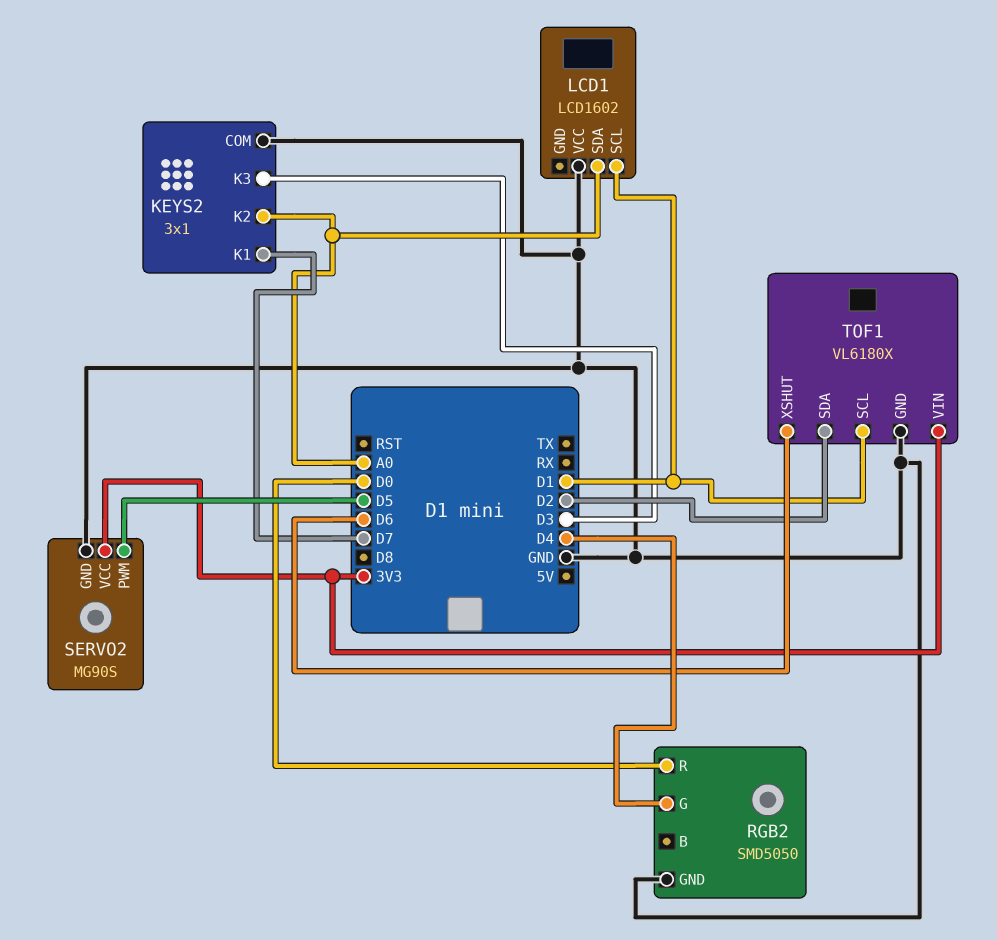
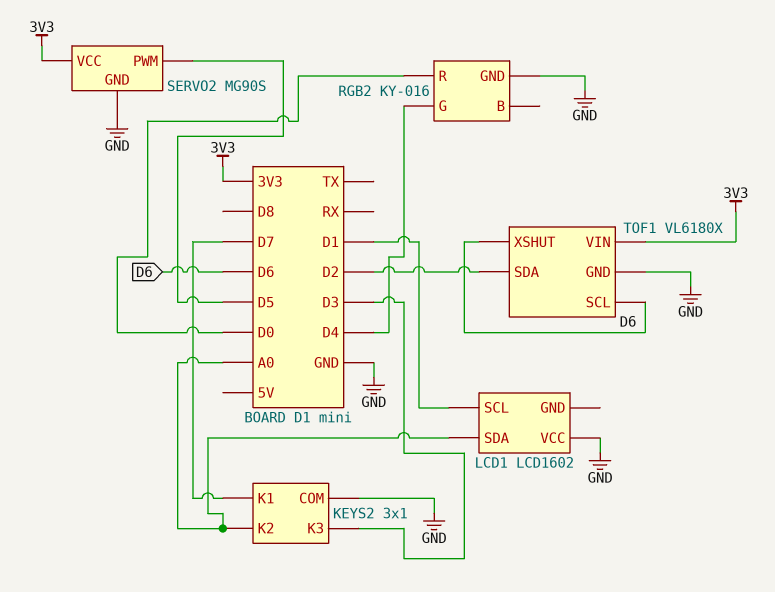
RGB2: SMD5050 -> KY-016
TOF1 pin SCL: D1 -> D6

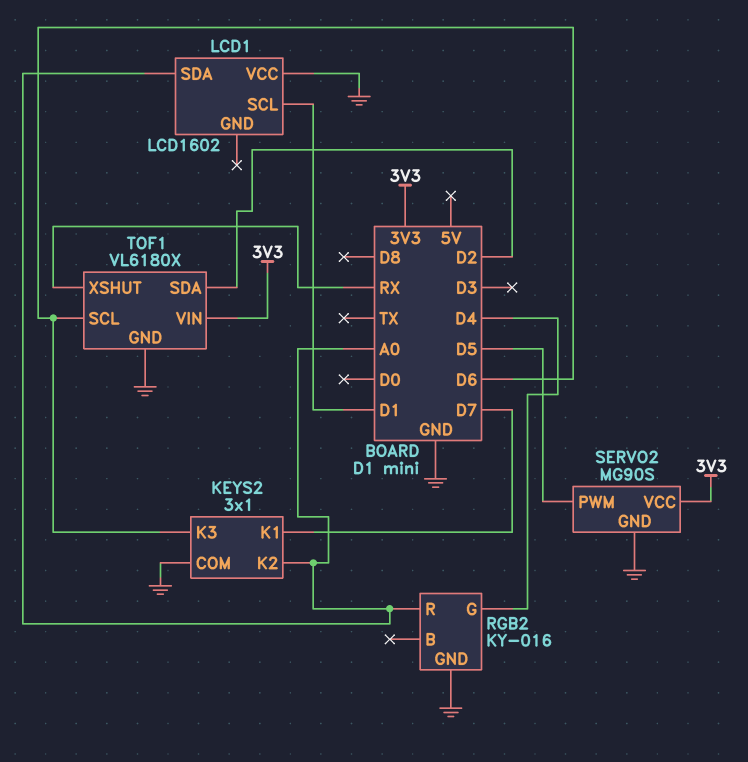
KEYS2 pin K3: D3 -> D6
RGB2 pin R: D0 -> A0
TOF1 pin XSHUT: D6 -> RX

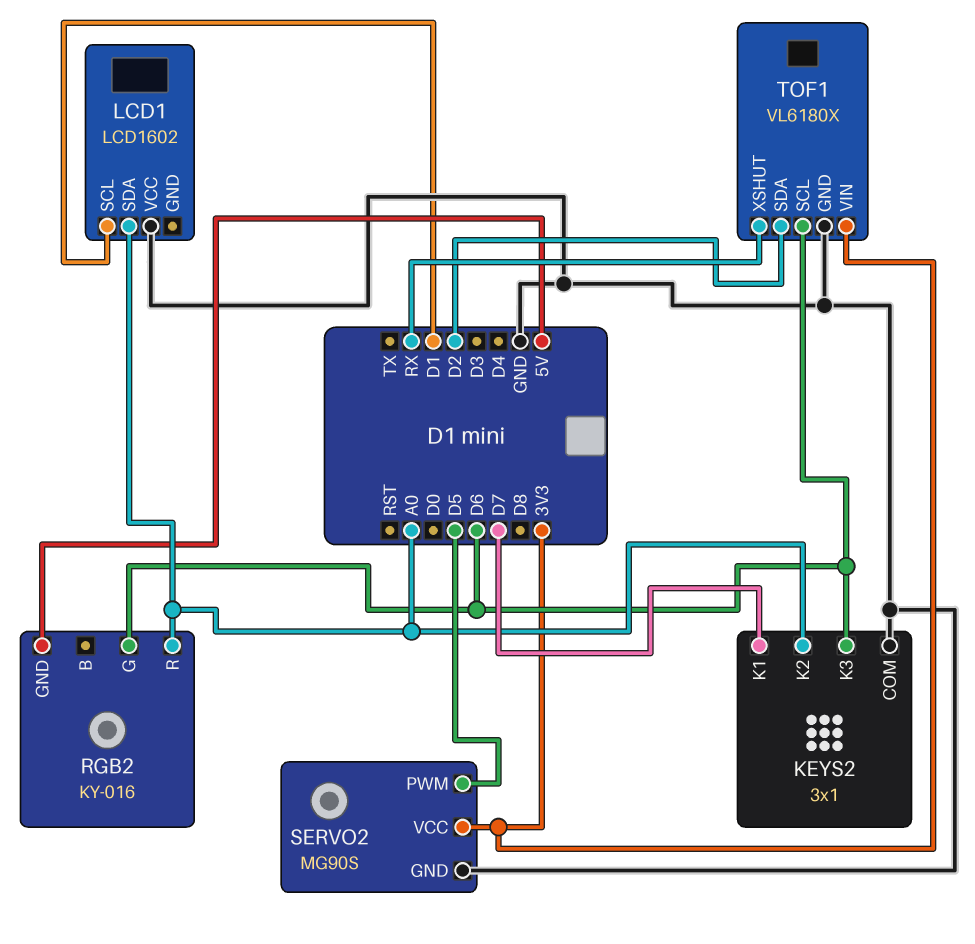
RGB2 pin G: D4 -> D6
RGB2 pin GND: GND -> 5V

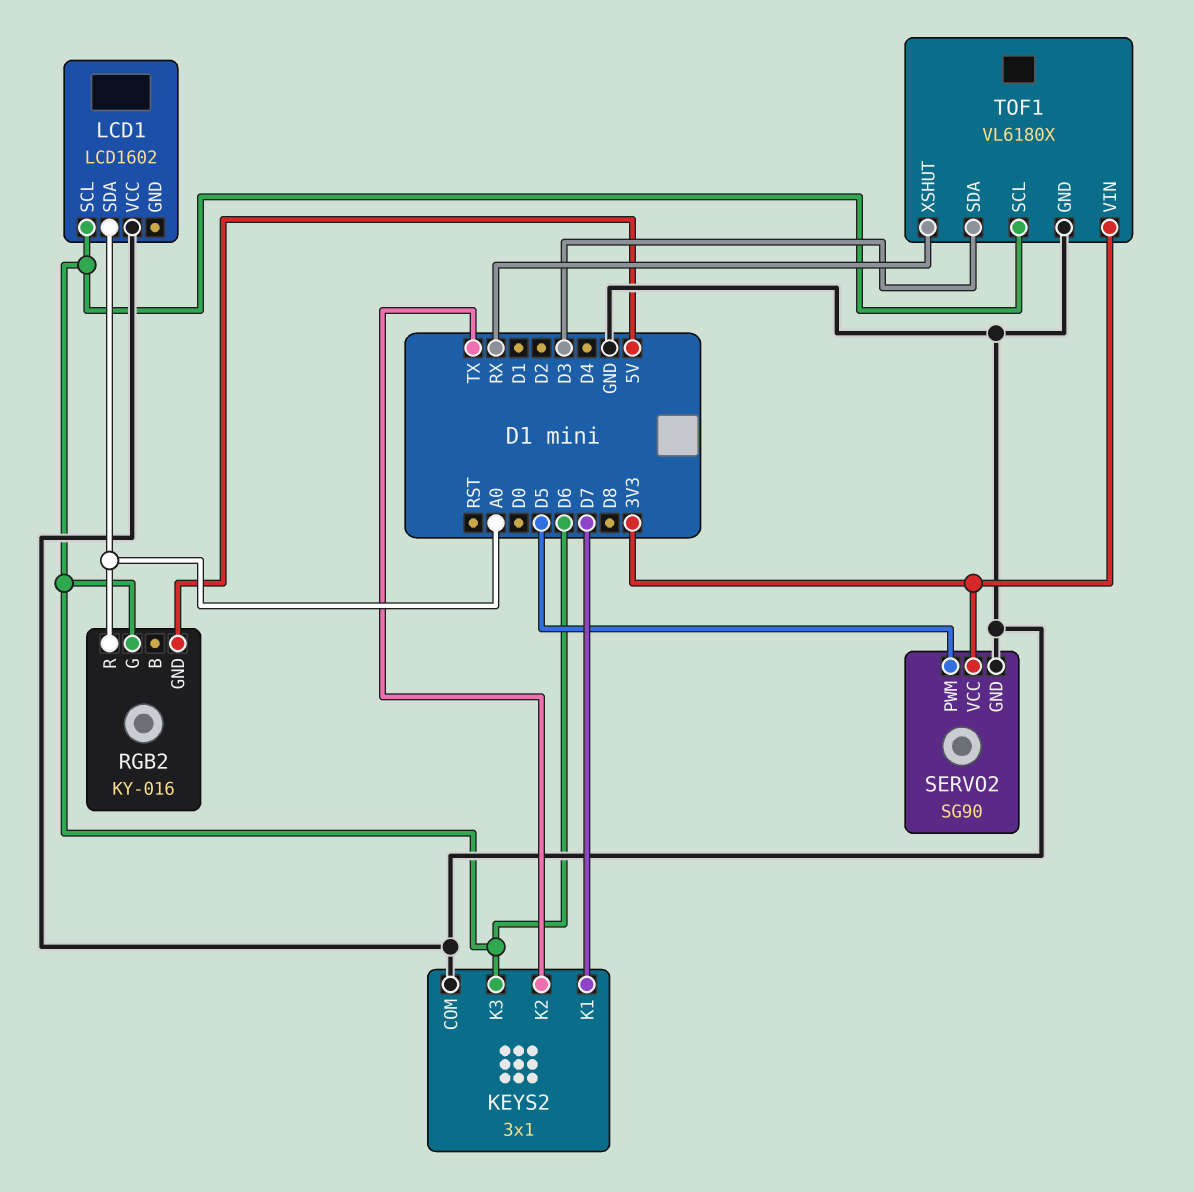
KEYS2 pin K2: A0 -> TX
LCD1 pin SCL: D1 -> D6
SERVO2: MG90S -> SG90
TOF1 pin SDA: D2 -> D3

